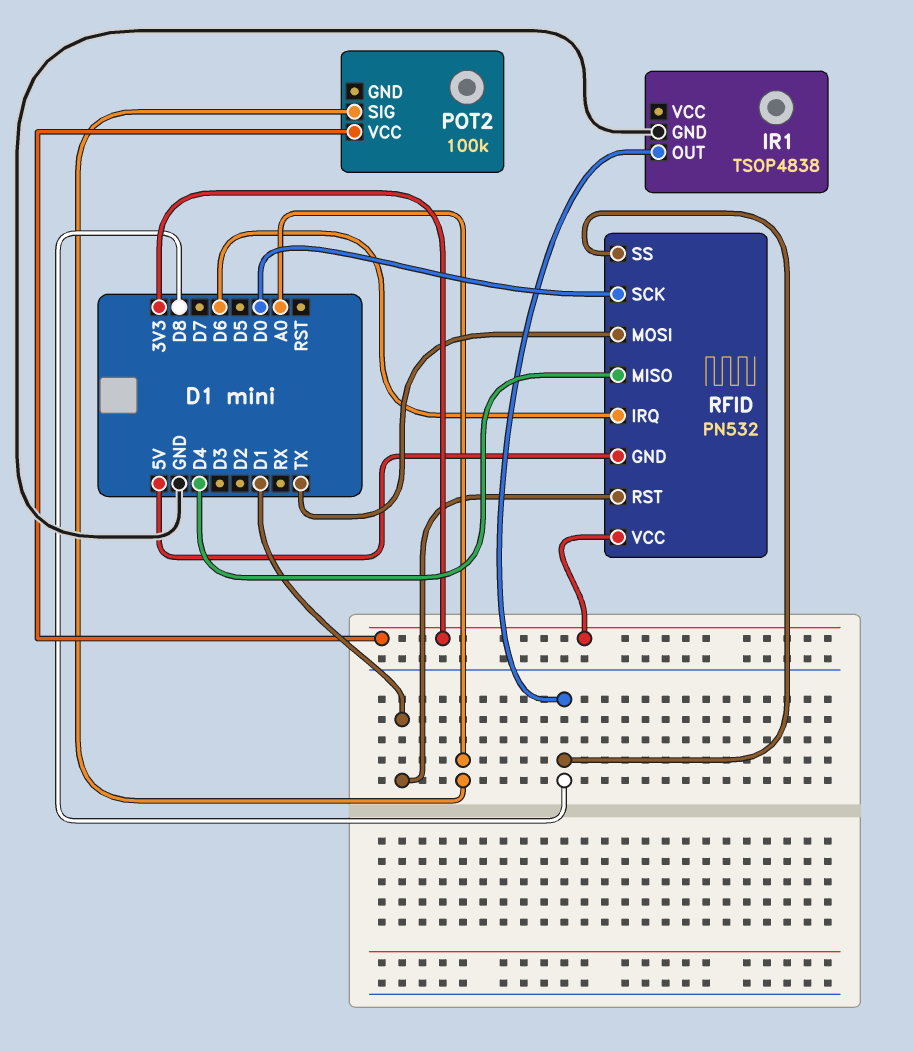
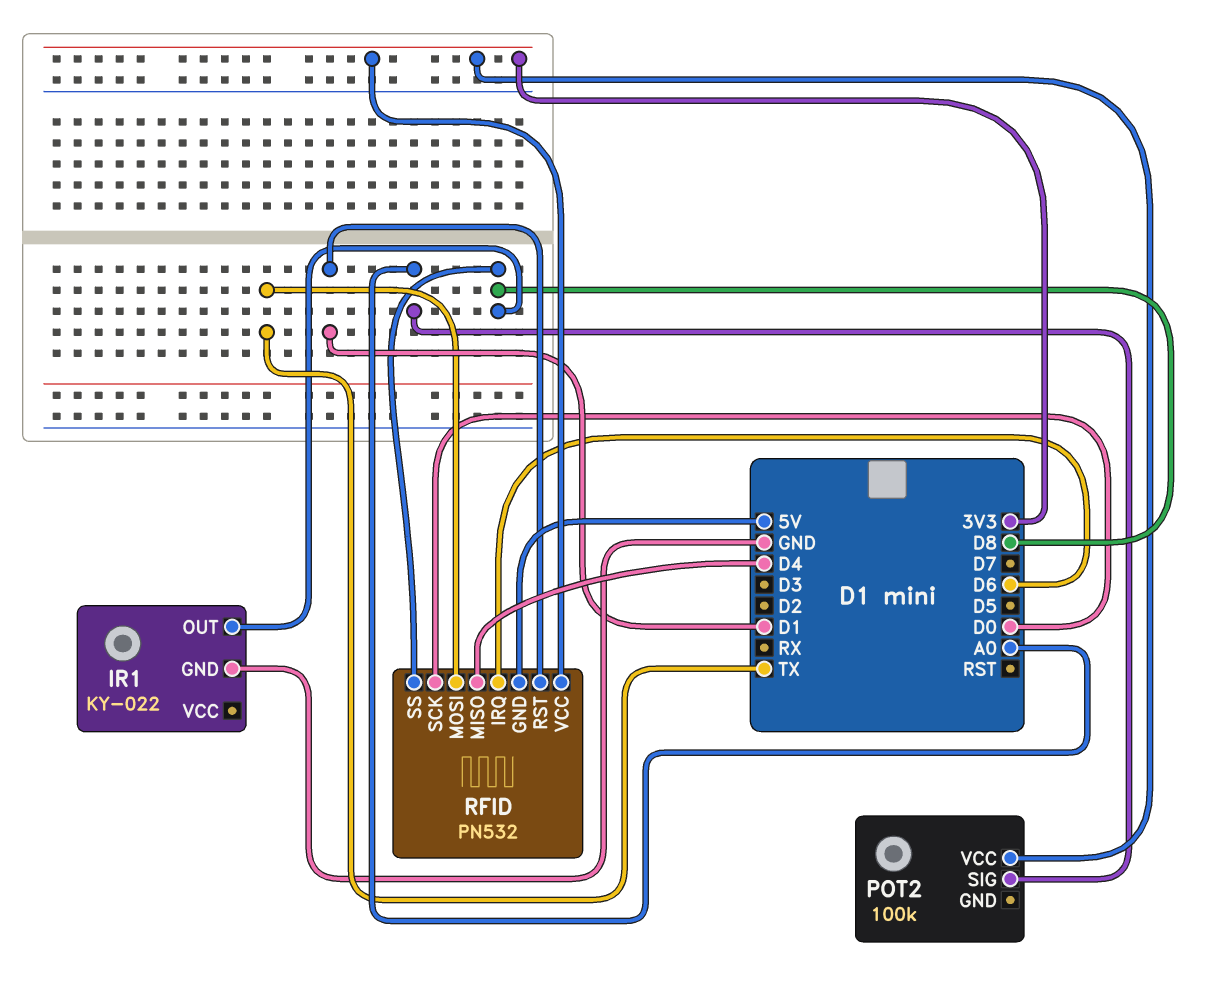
IR1: TSOP4838 -> KY-022

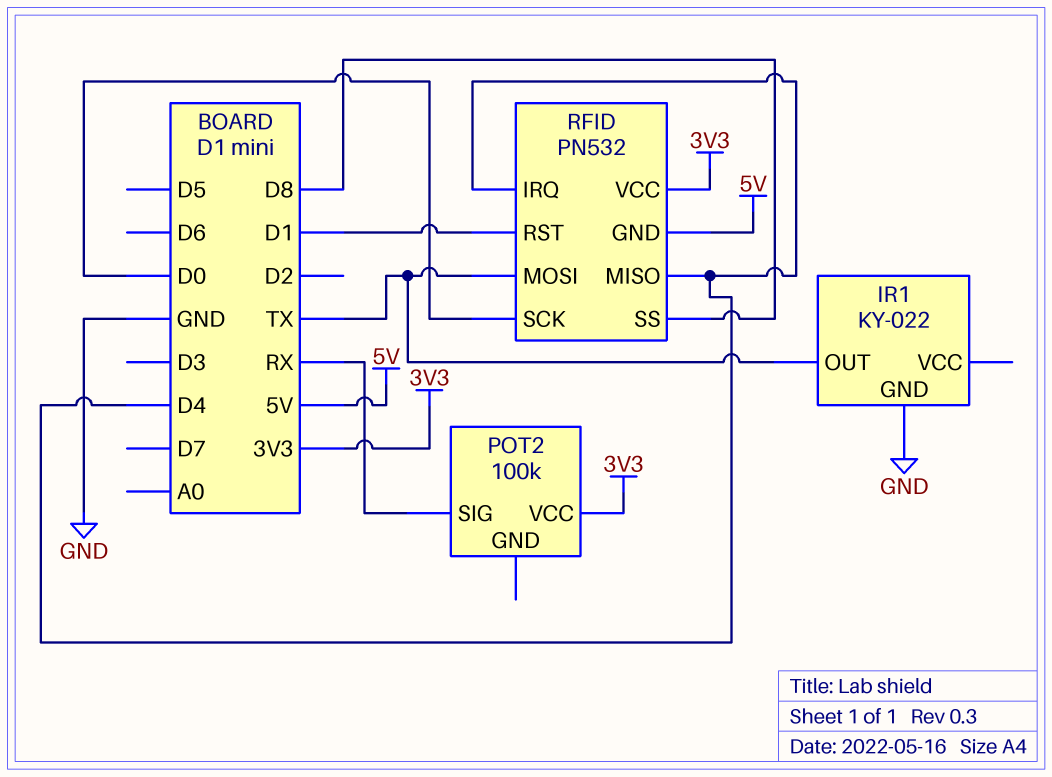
IR1 pin OUT: D8 -> TX
POT2 pin SIG: A0 -> RX
RFID pin IRQ: D6 -> D4

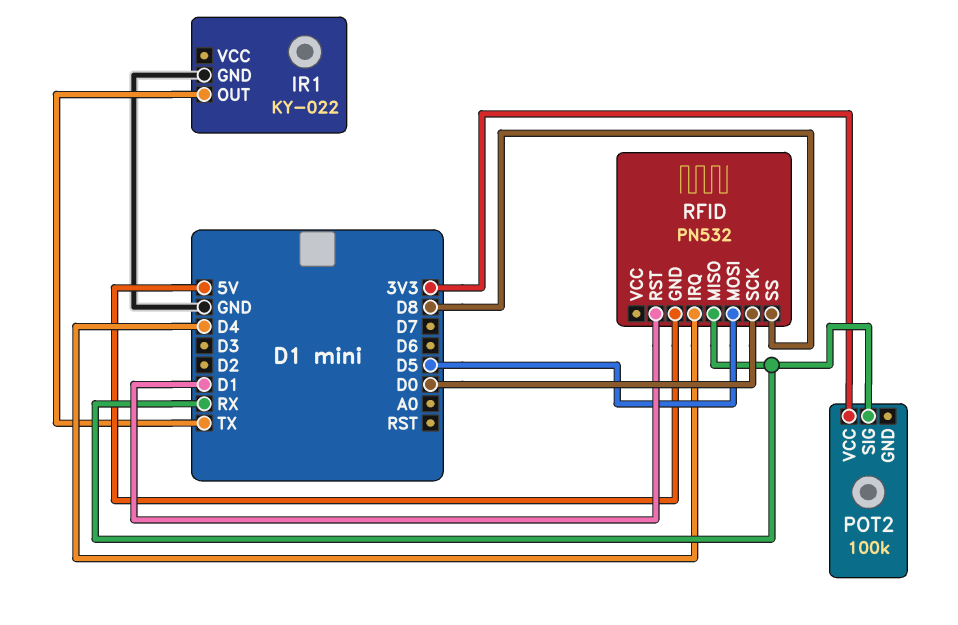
RFID pin MISO: D4 -> RX
RFID pin MOSI: TX -> D5
RFID pin VCC: 3V3 -> none

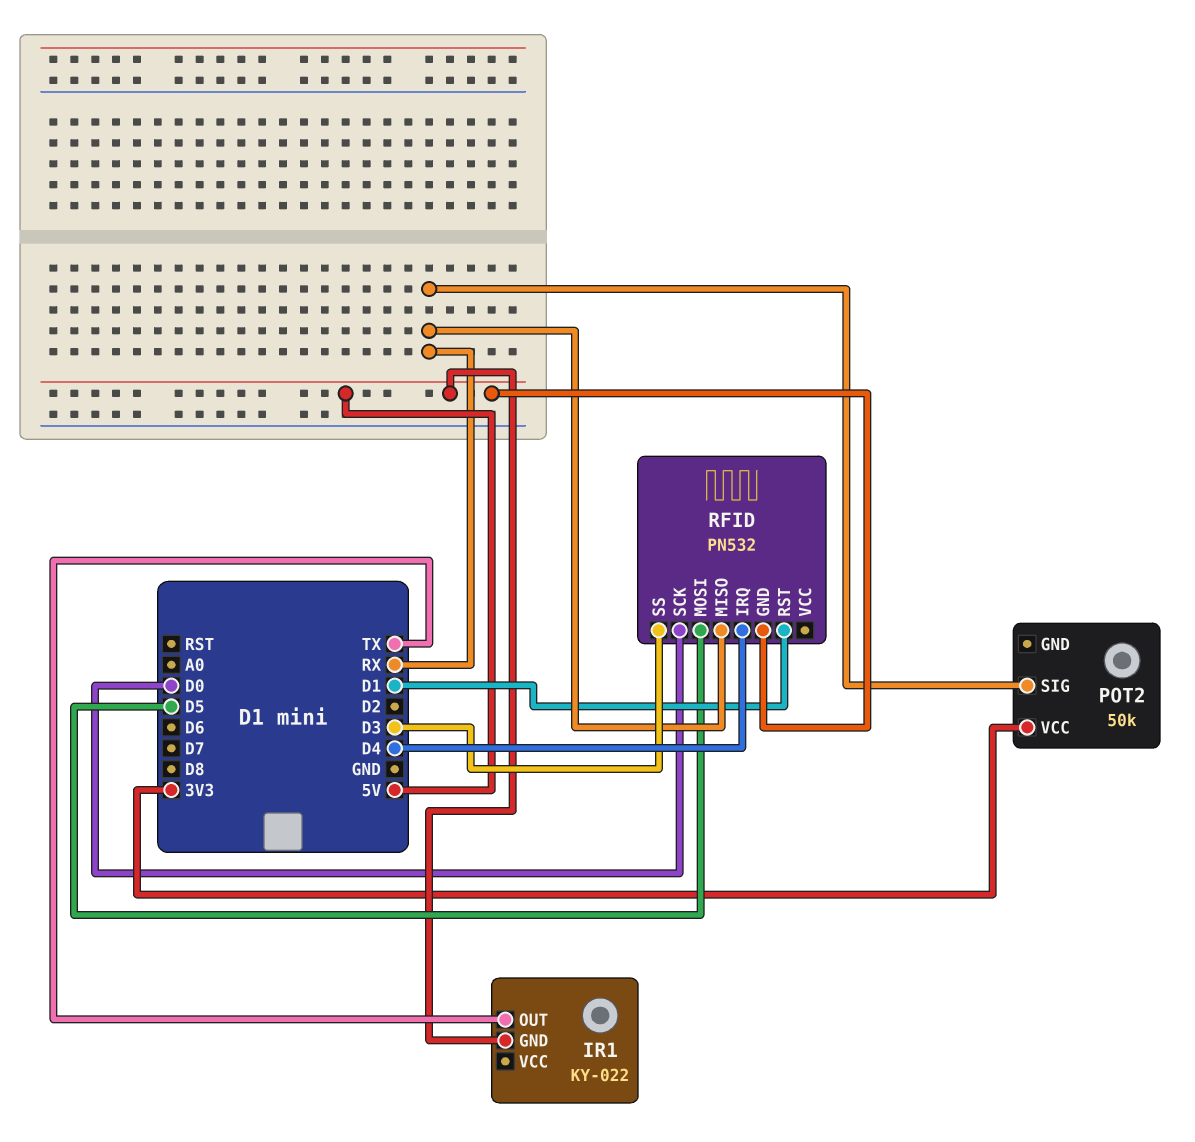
IR1 pin GND: GND -> 5V
POT2: 100k -> 50k
RFID pin SS: D8 -> D3

